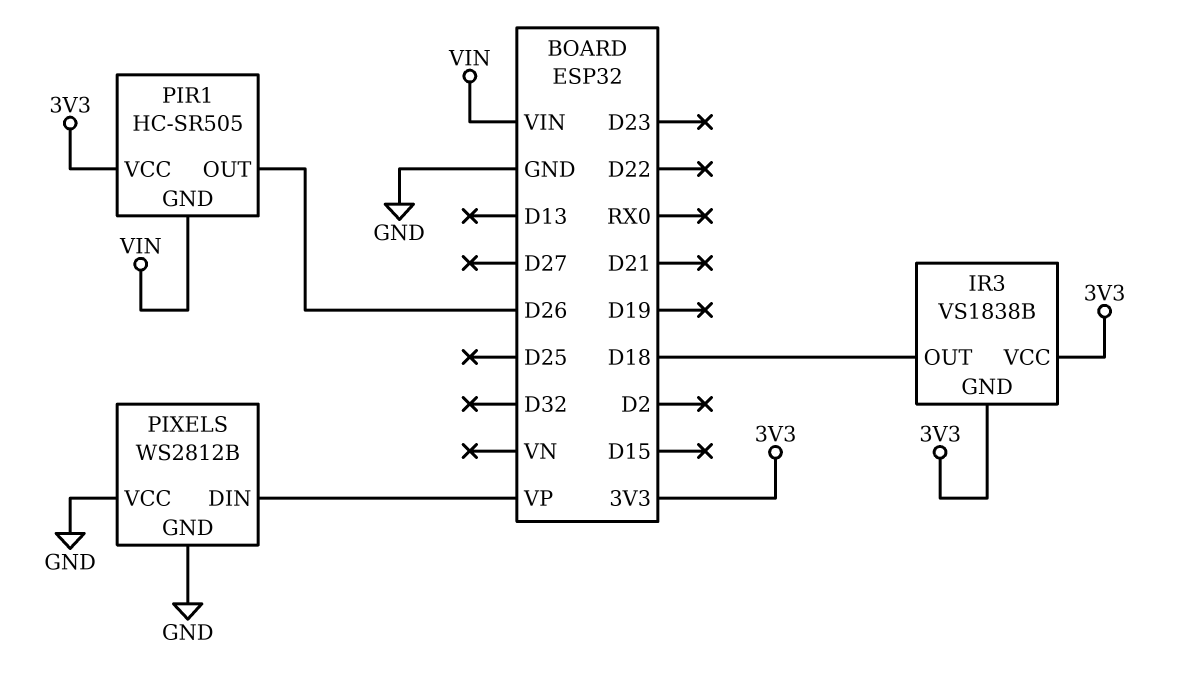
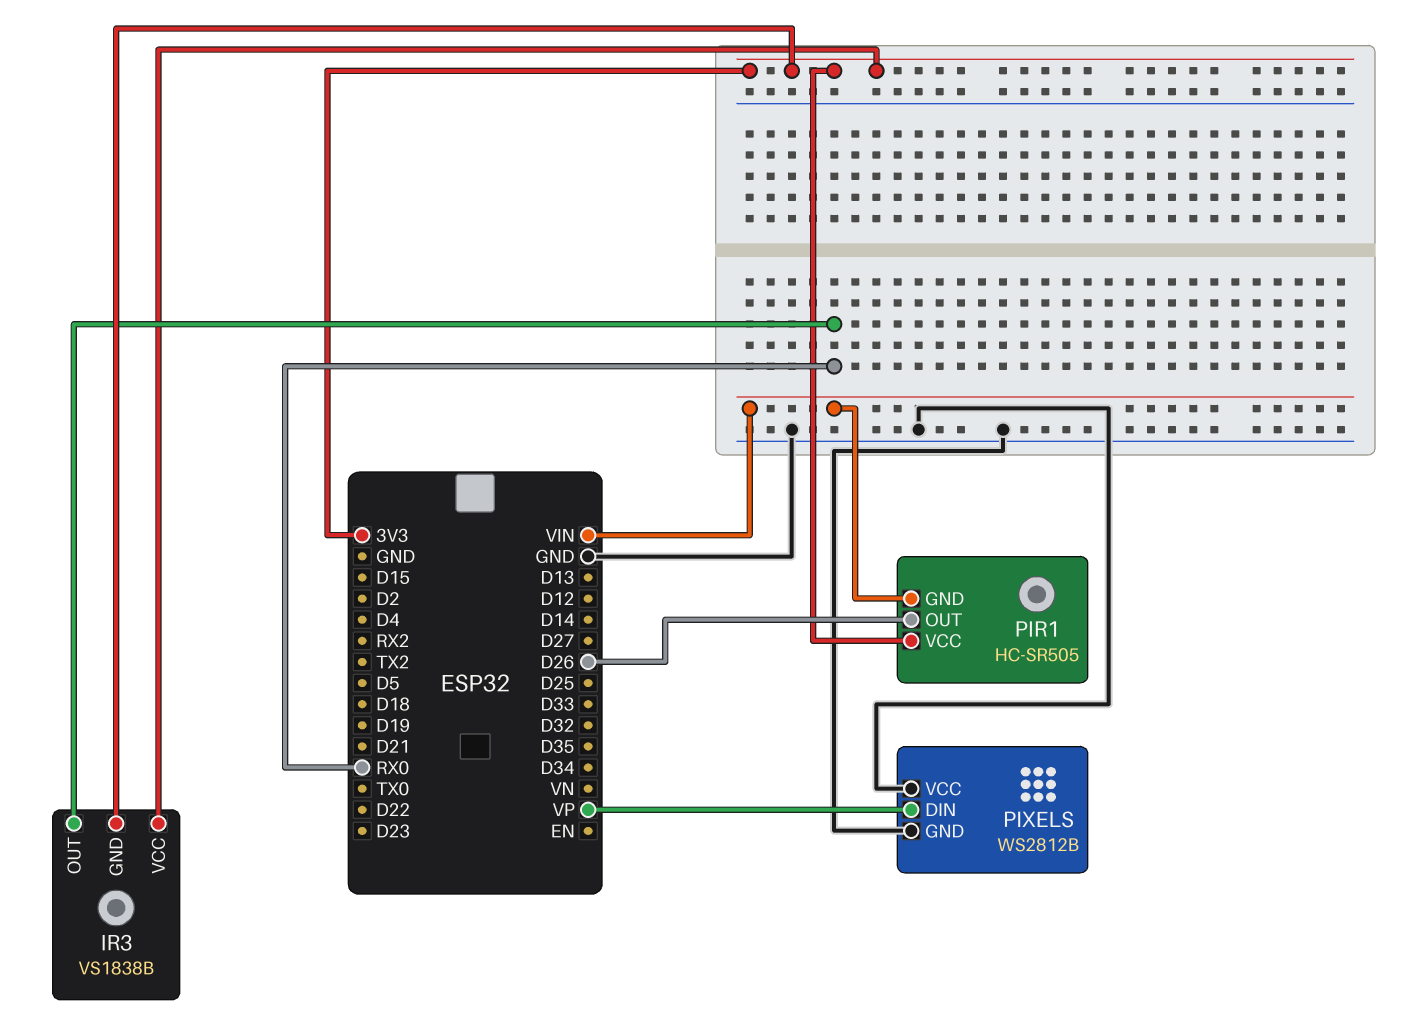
IR3 pin OUT: D18 -> RX0

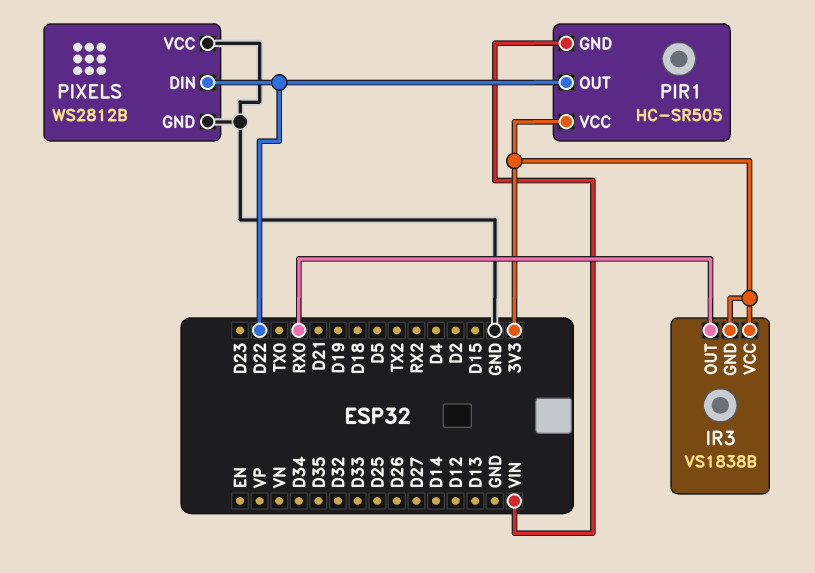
PIR1 pin OUT: D26 -> D22
PIXELS pin DIN: VP -> D22

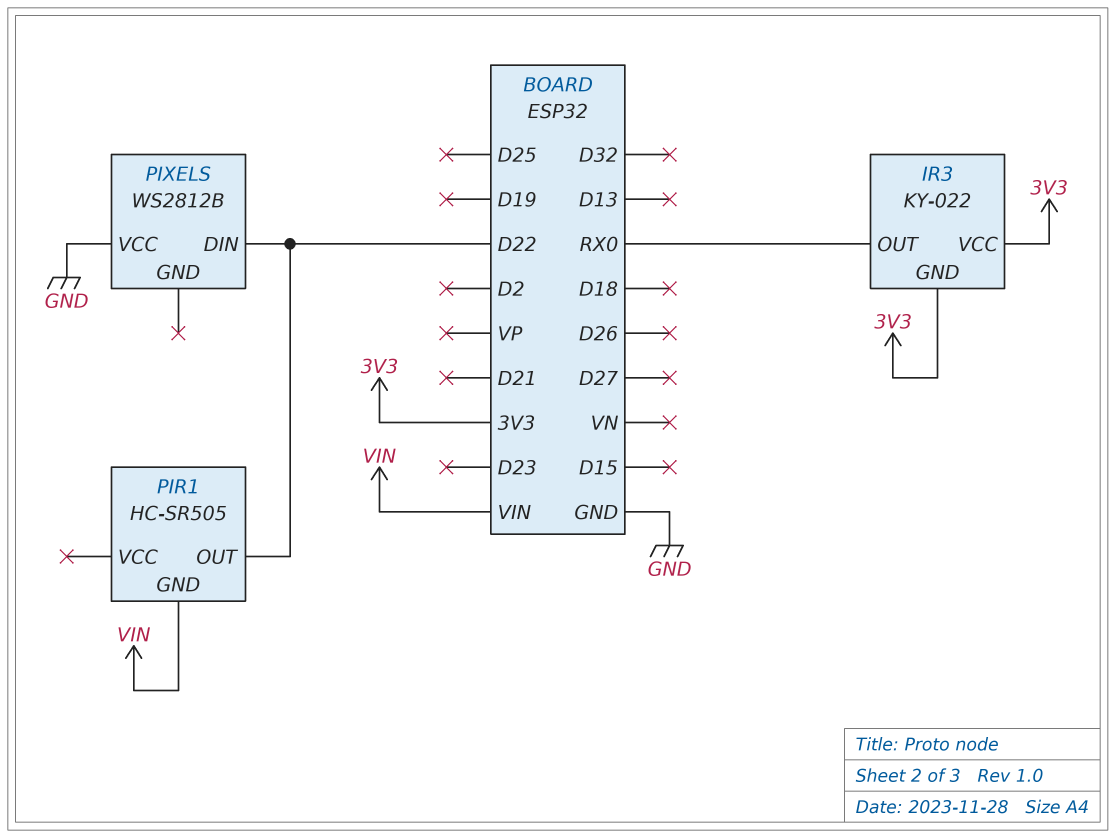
IR3: VS1838B -> KY-022
PIR1 pin VCC: 3V3 -> none
PIXELS pin GND: GND -> none

